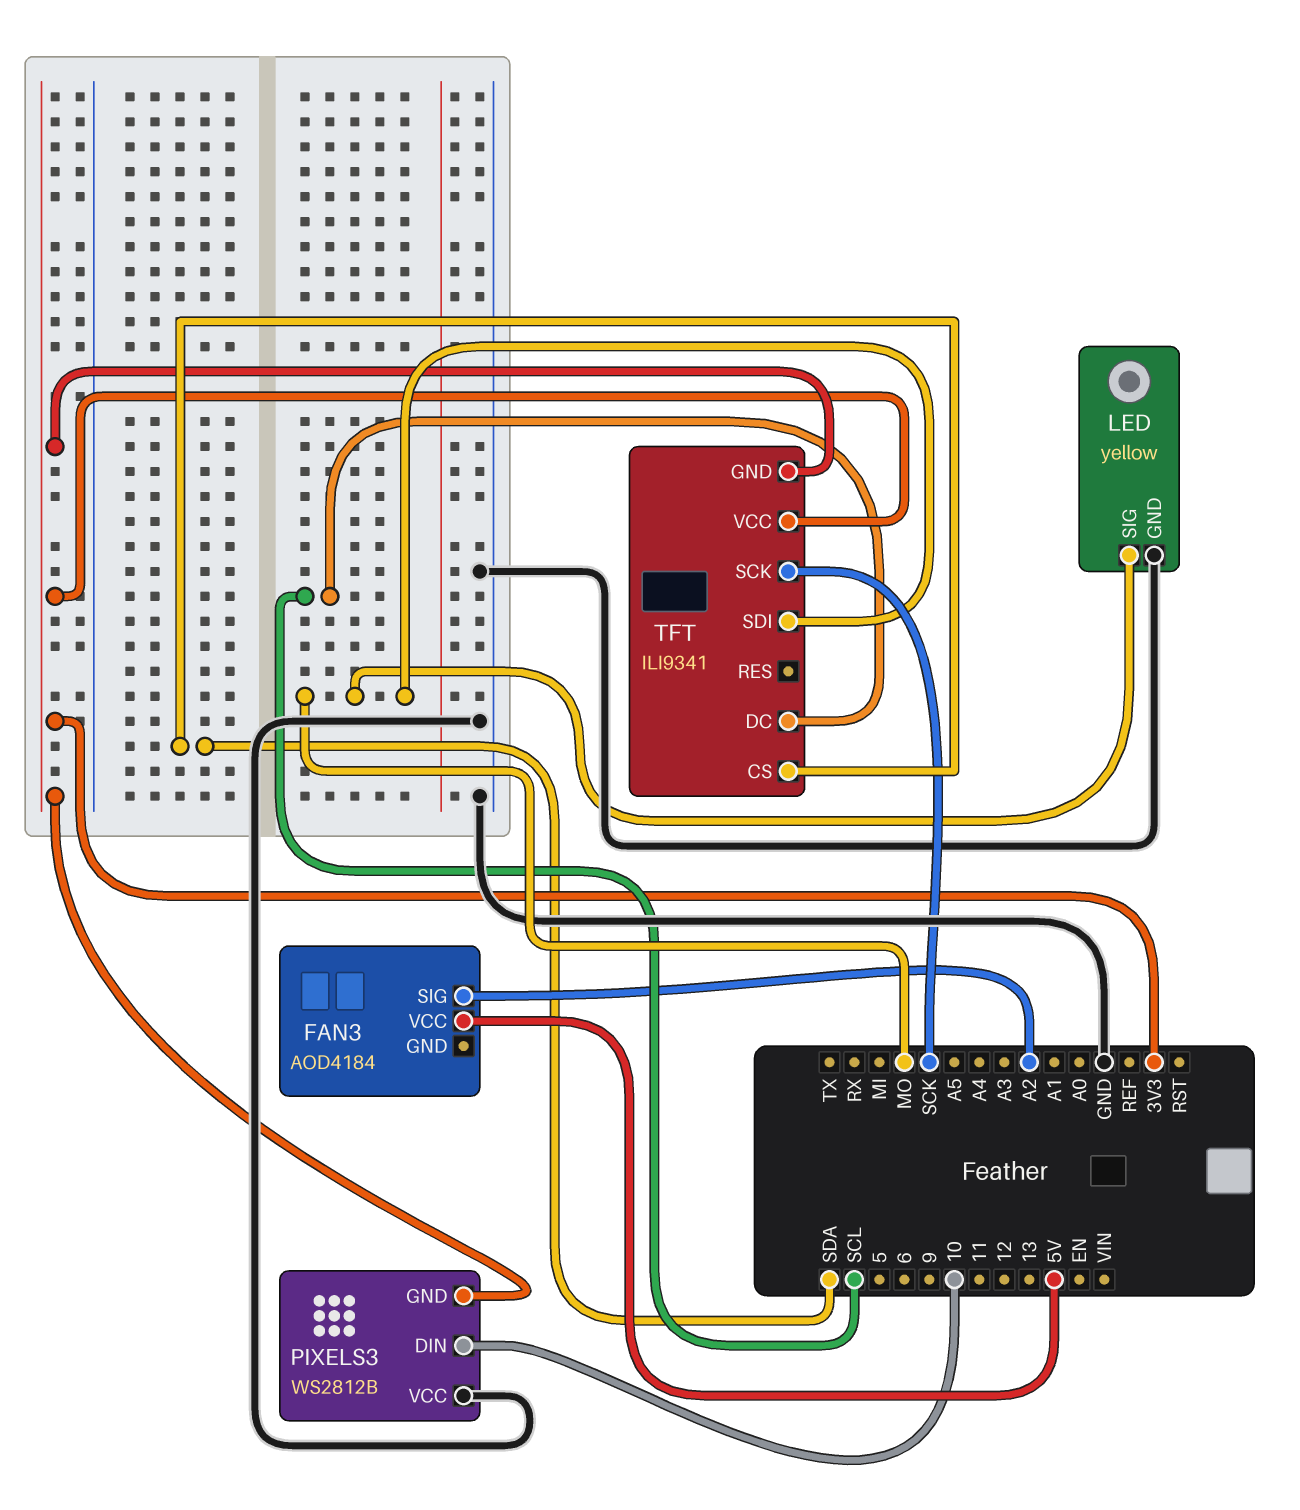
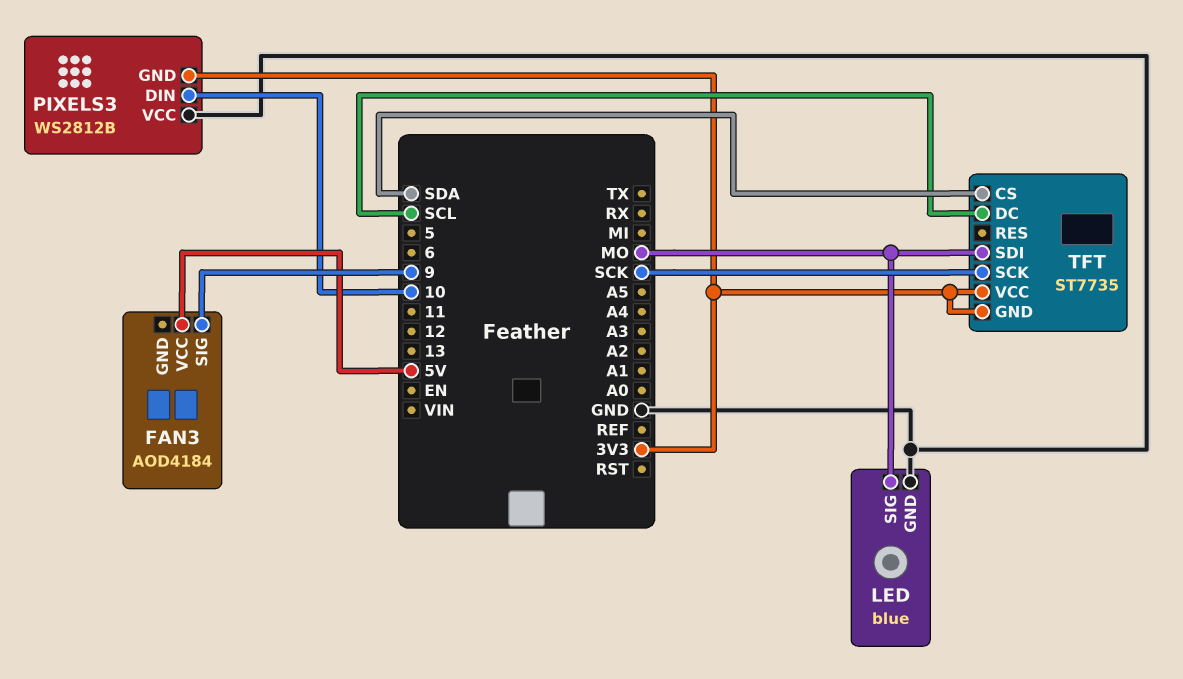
FAN3 pin SIG: A2 -> 9
LED: yellow -> blue
TFT: ILI9341 -> ST7735

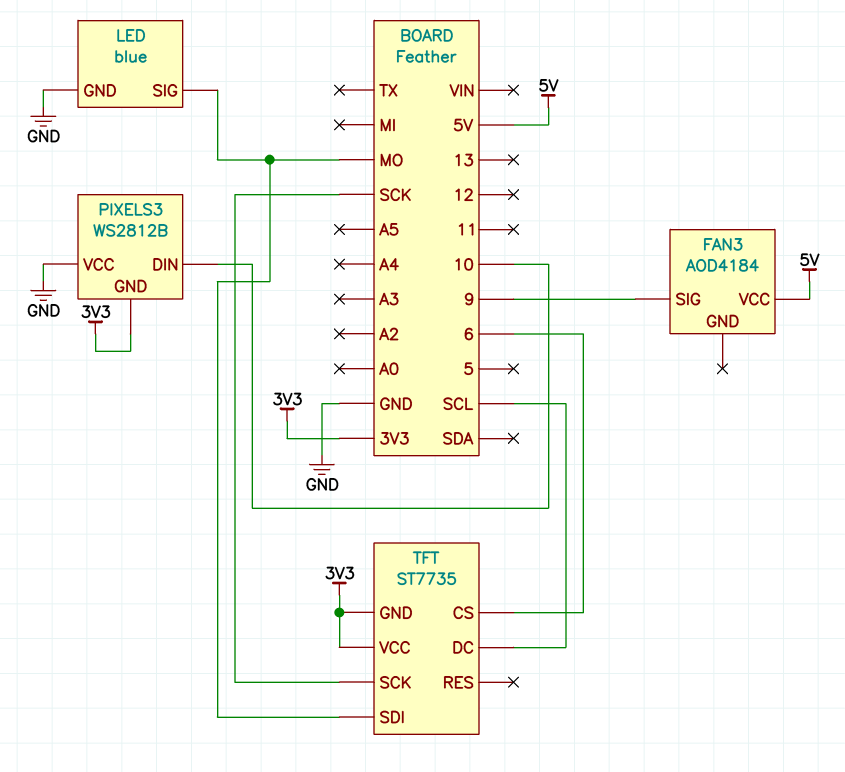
TFT pin CS: SDA -> 6

